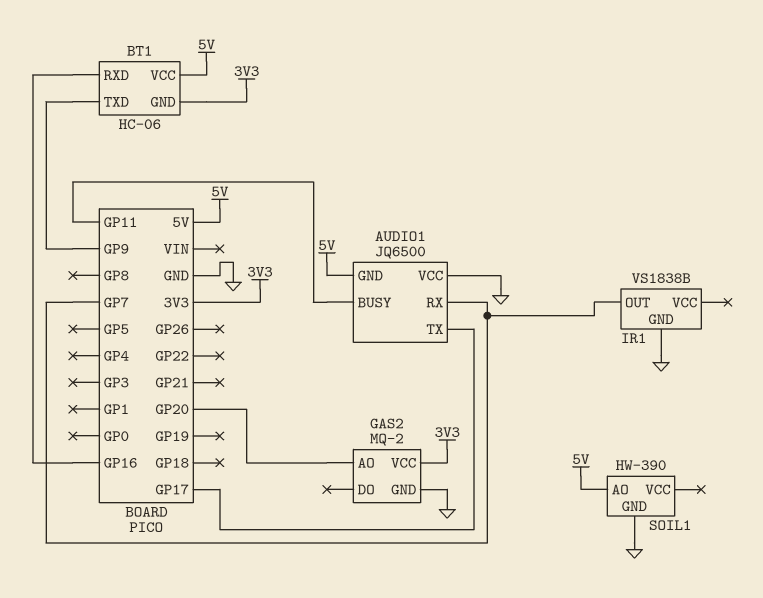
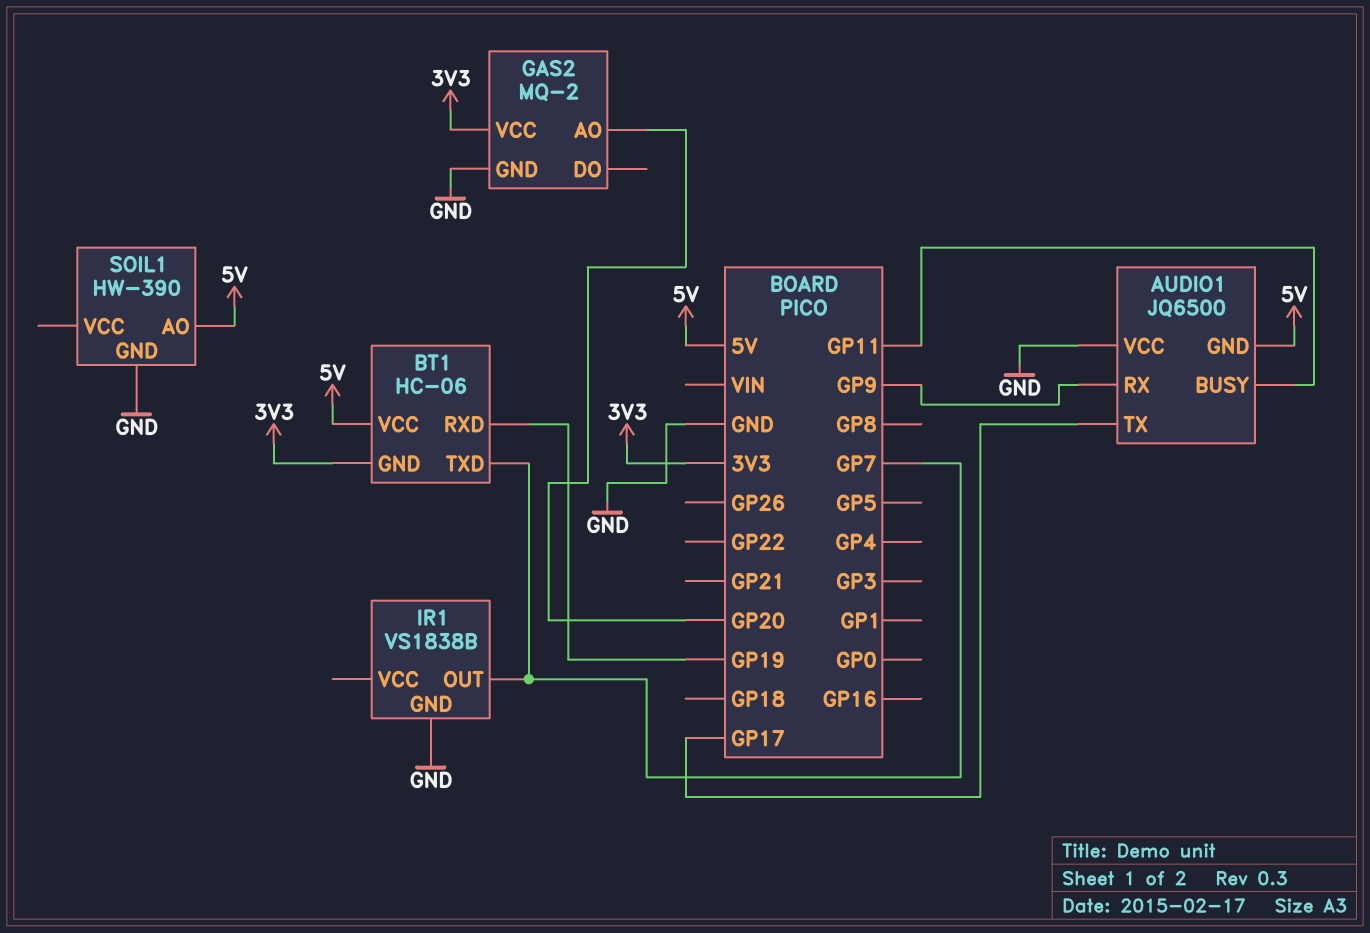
AUDIO1 pin RX: GP7 -> GP9
BT1 pin RXD: GP16 -> GP19
BT1 pin TXD: GP9 -> GP7

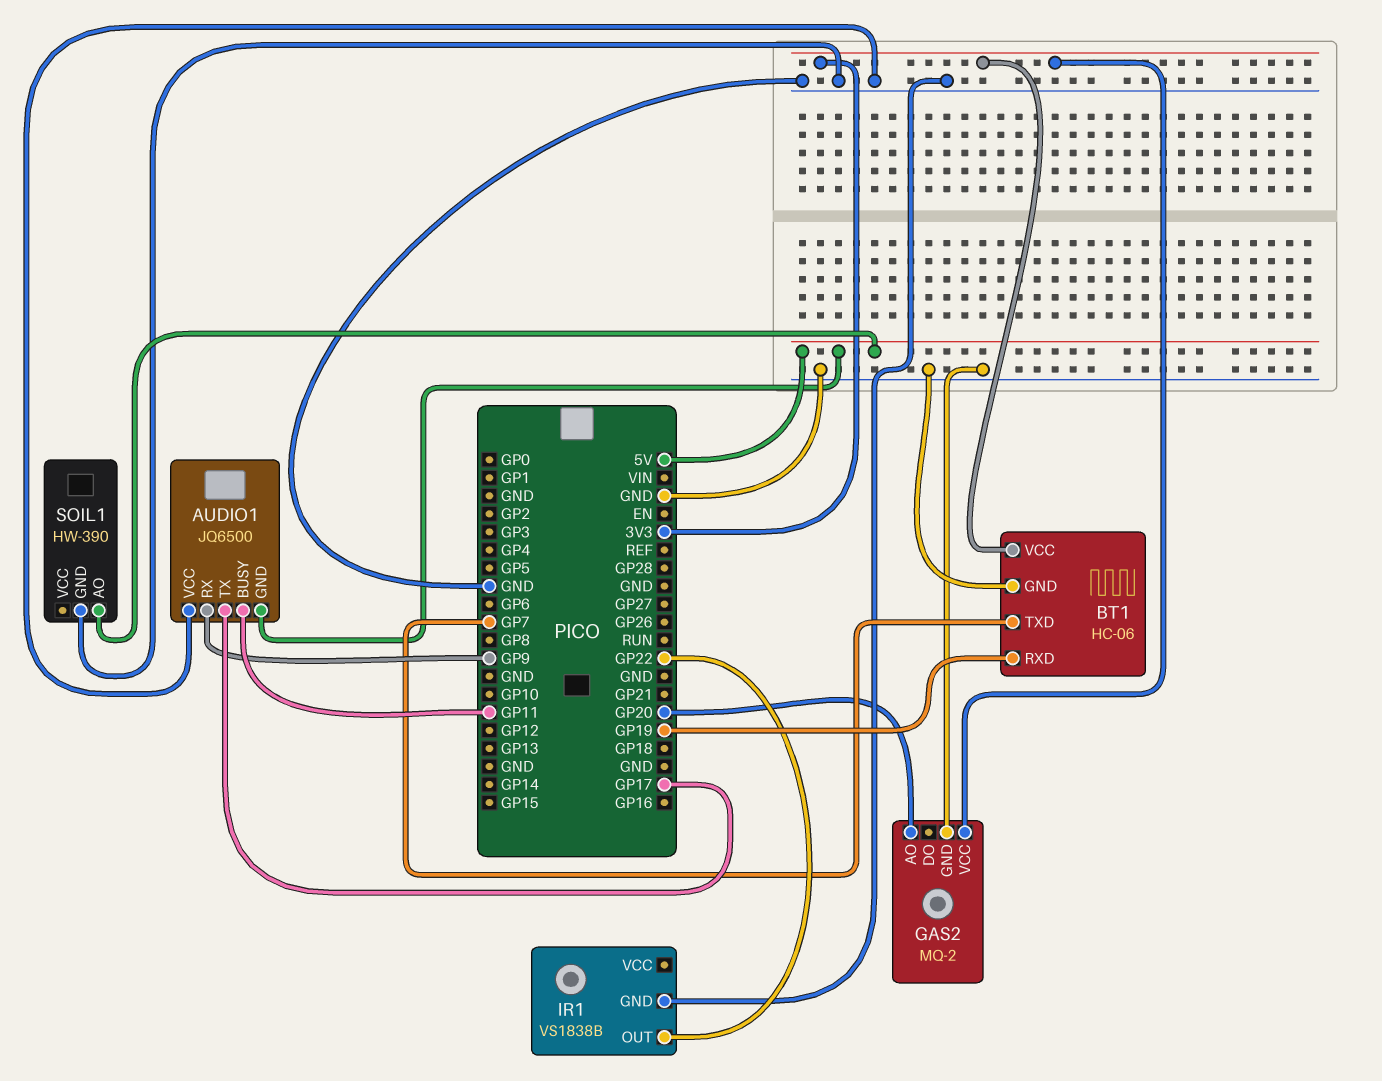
BT1 pin GND: 3V3 -> GND
BT1 pin VCC: 5V -> 3V3
IR1 pin OUT: GP7 -> GP22

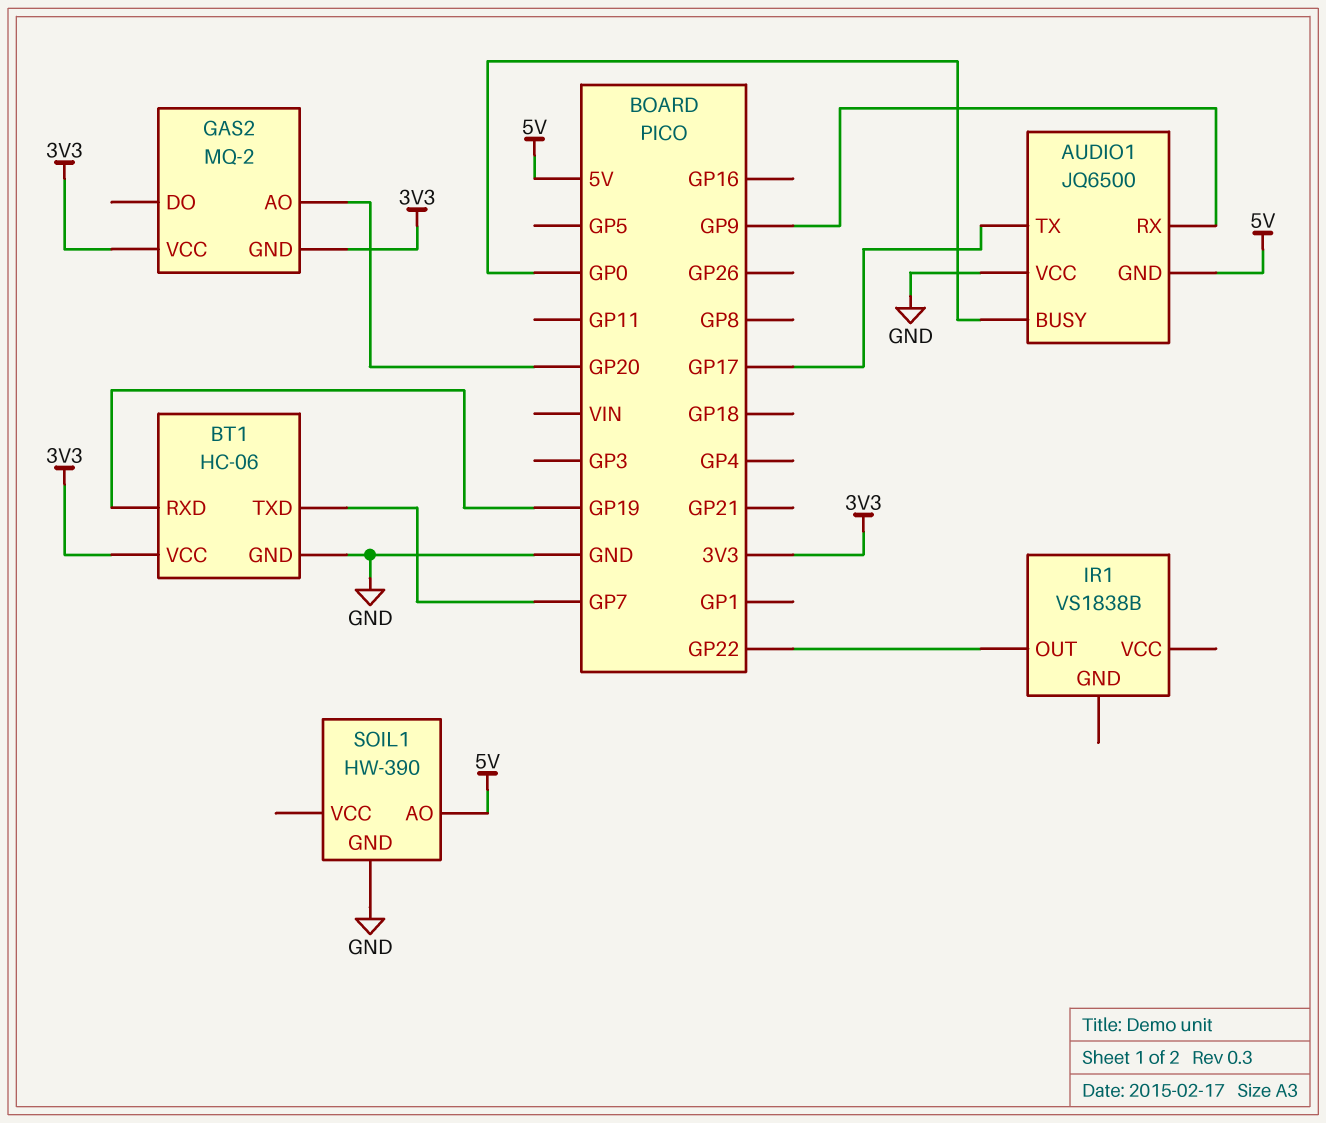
AUDIO1 pin BUSY: GP11 -> GP0
GAS2 pin GND: GND -> 3V3
IR1 pin GND: GND -> none

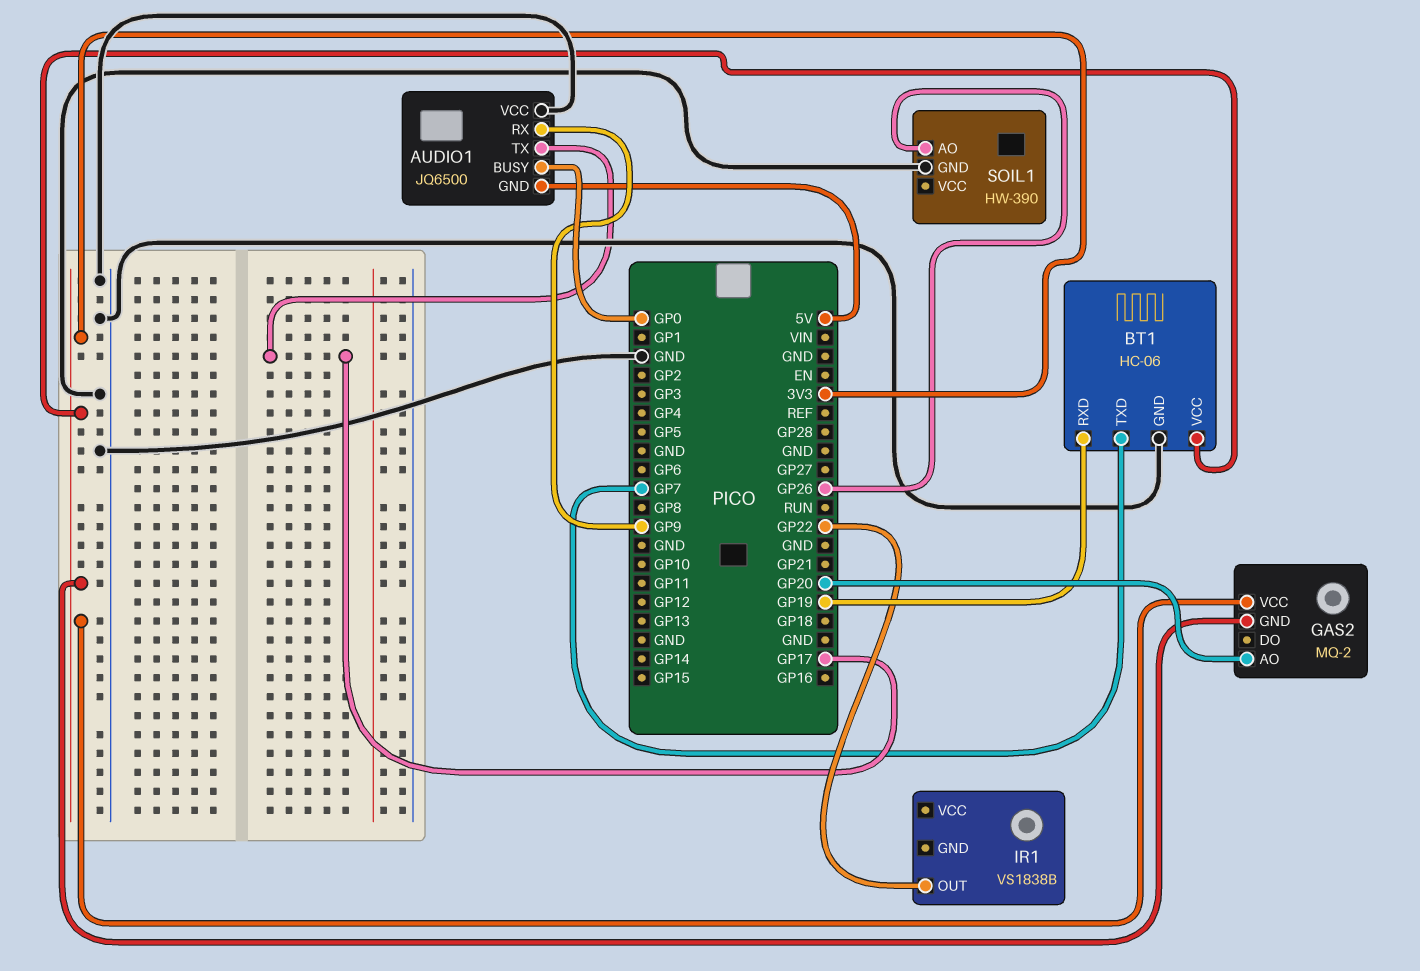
SOIL1 pin AO: 5V -> GP26

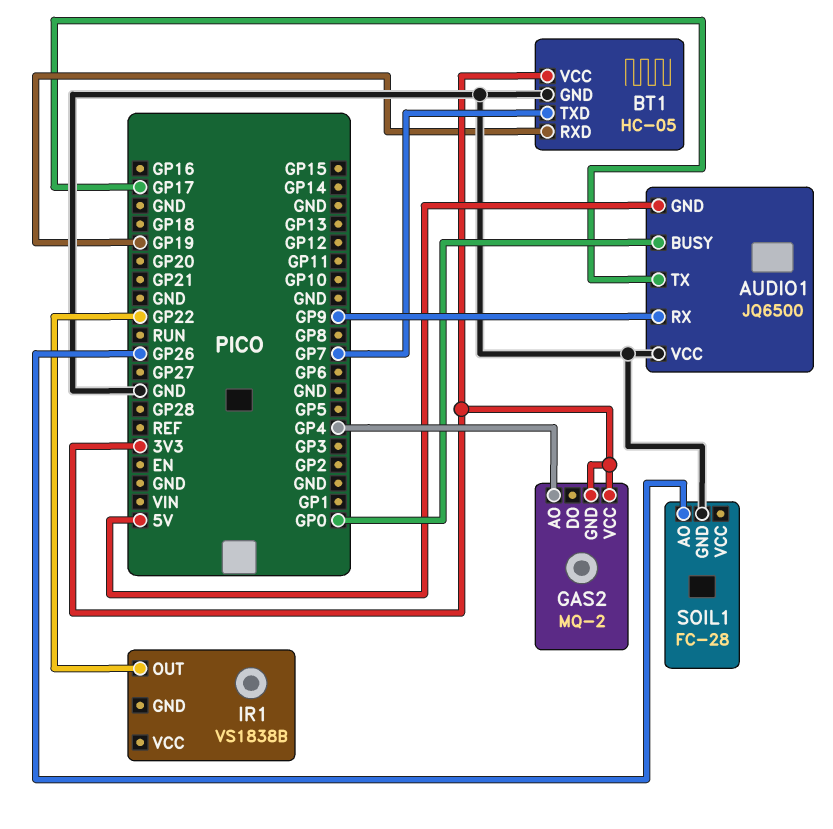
BT1: HC-06 -> HC-05
GAS2 pin AO: GP20 -> GP4
SOIL1: HW-390 -> FC-28

